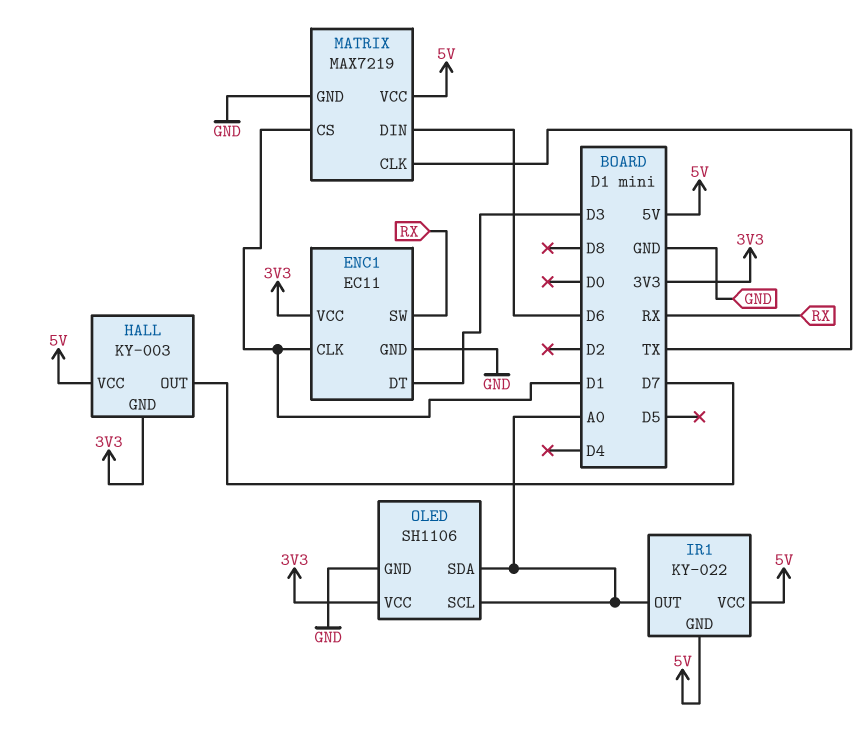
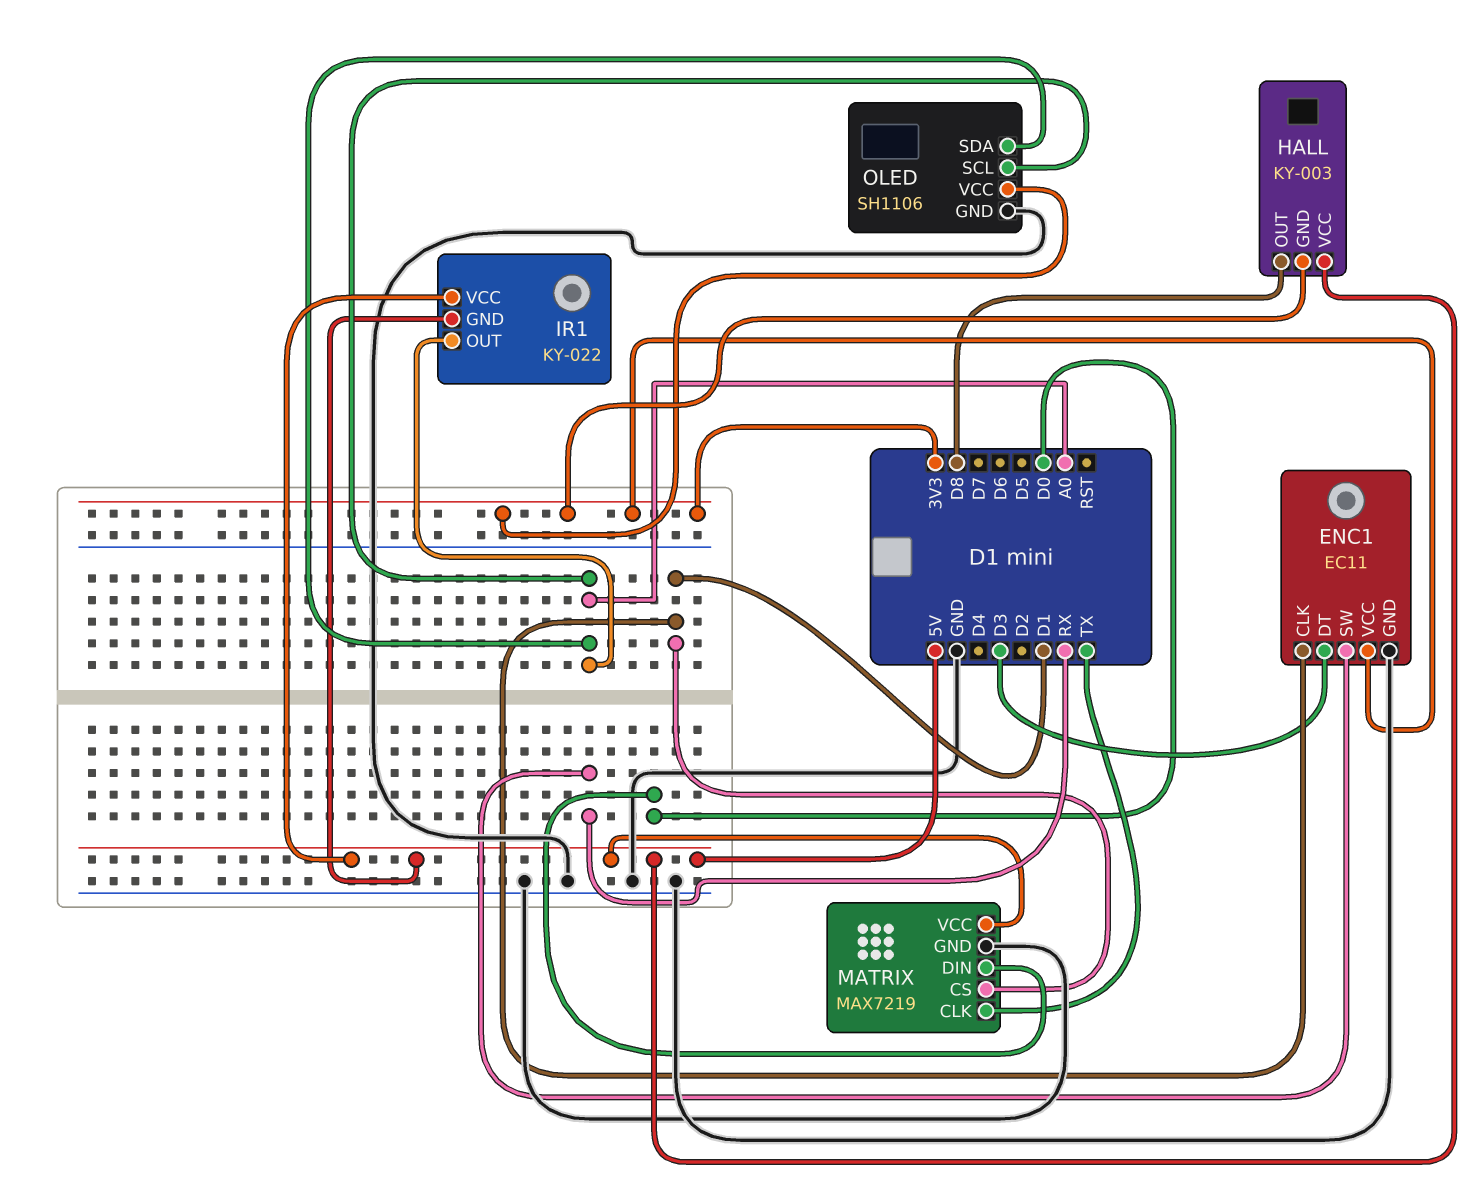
HALL pin OUT: D7 -> D8
MATRIX pin DIN: D6 -> D0

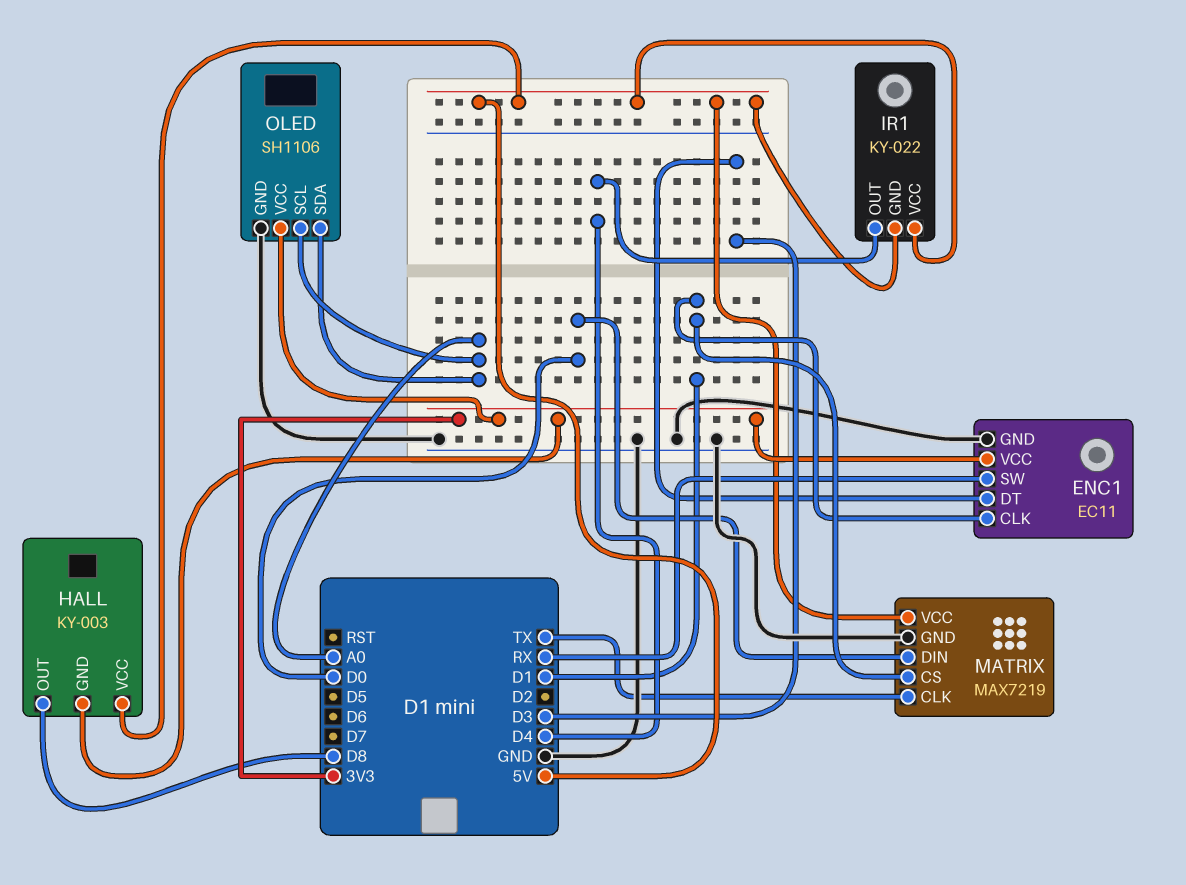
IR1 pin OUT: A0 -> D4

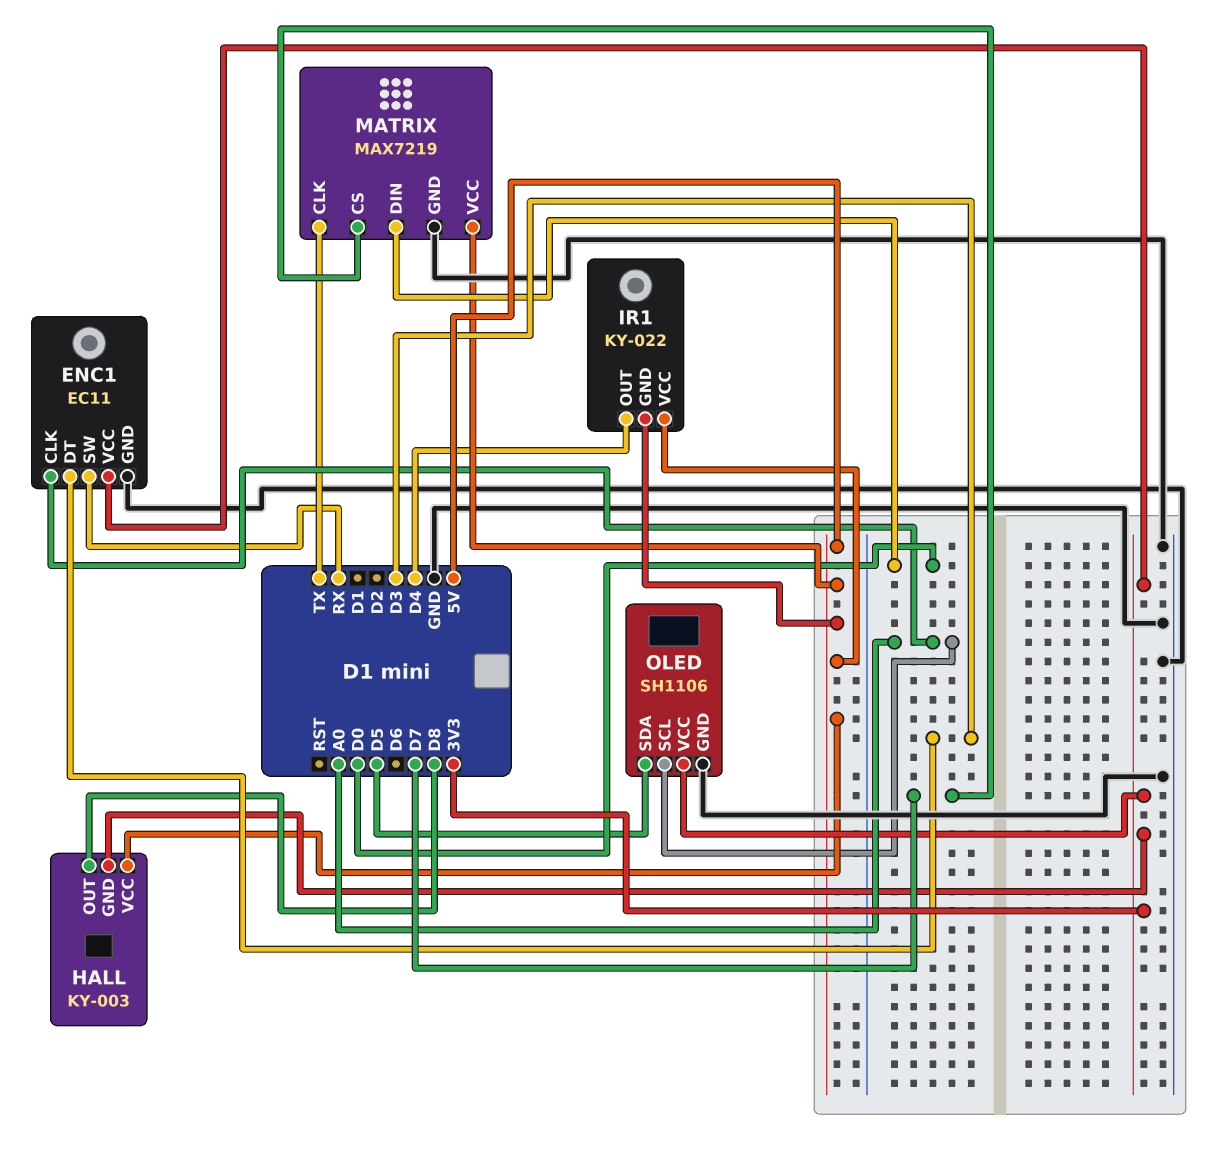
ENC1 pin CLK: D1 -> A0
MATRIX pin CS: D1 -> D7
OLED pin SDA: A0 -> D5

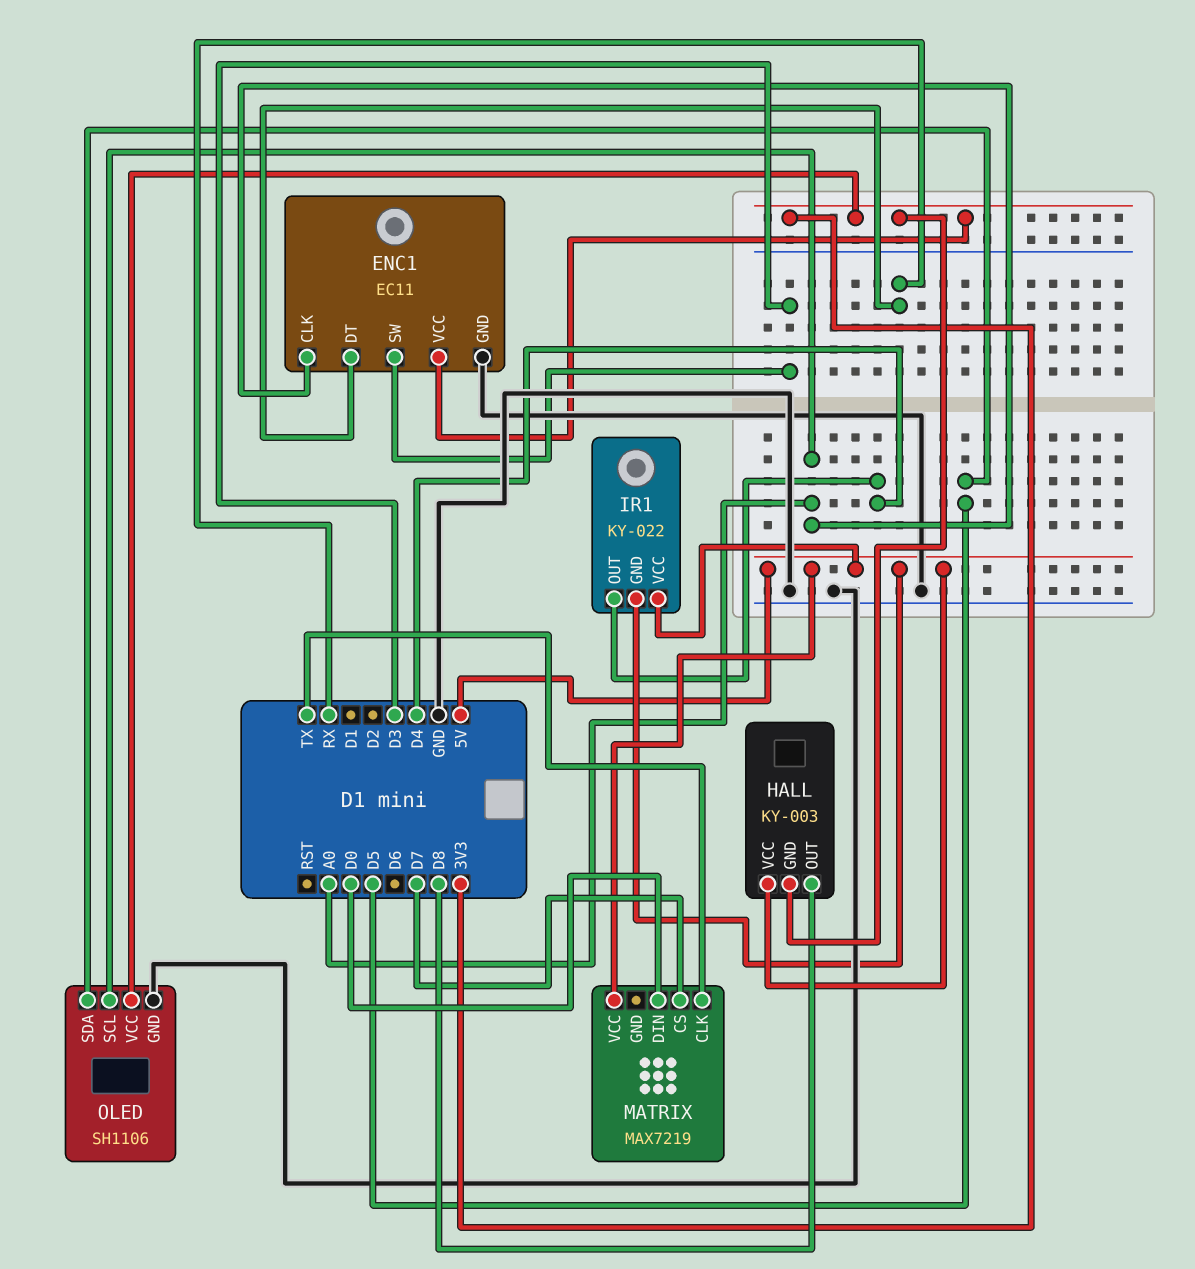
ENC1 pin DT: D3 -> RX
ENC1 pin SW: RX -> D3
MATRIX pin GND: GND -> none

